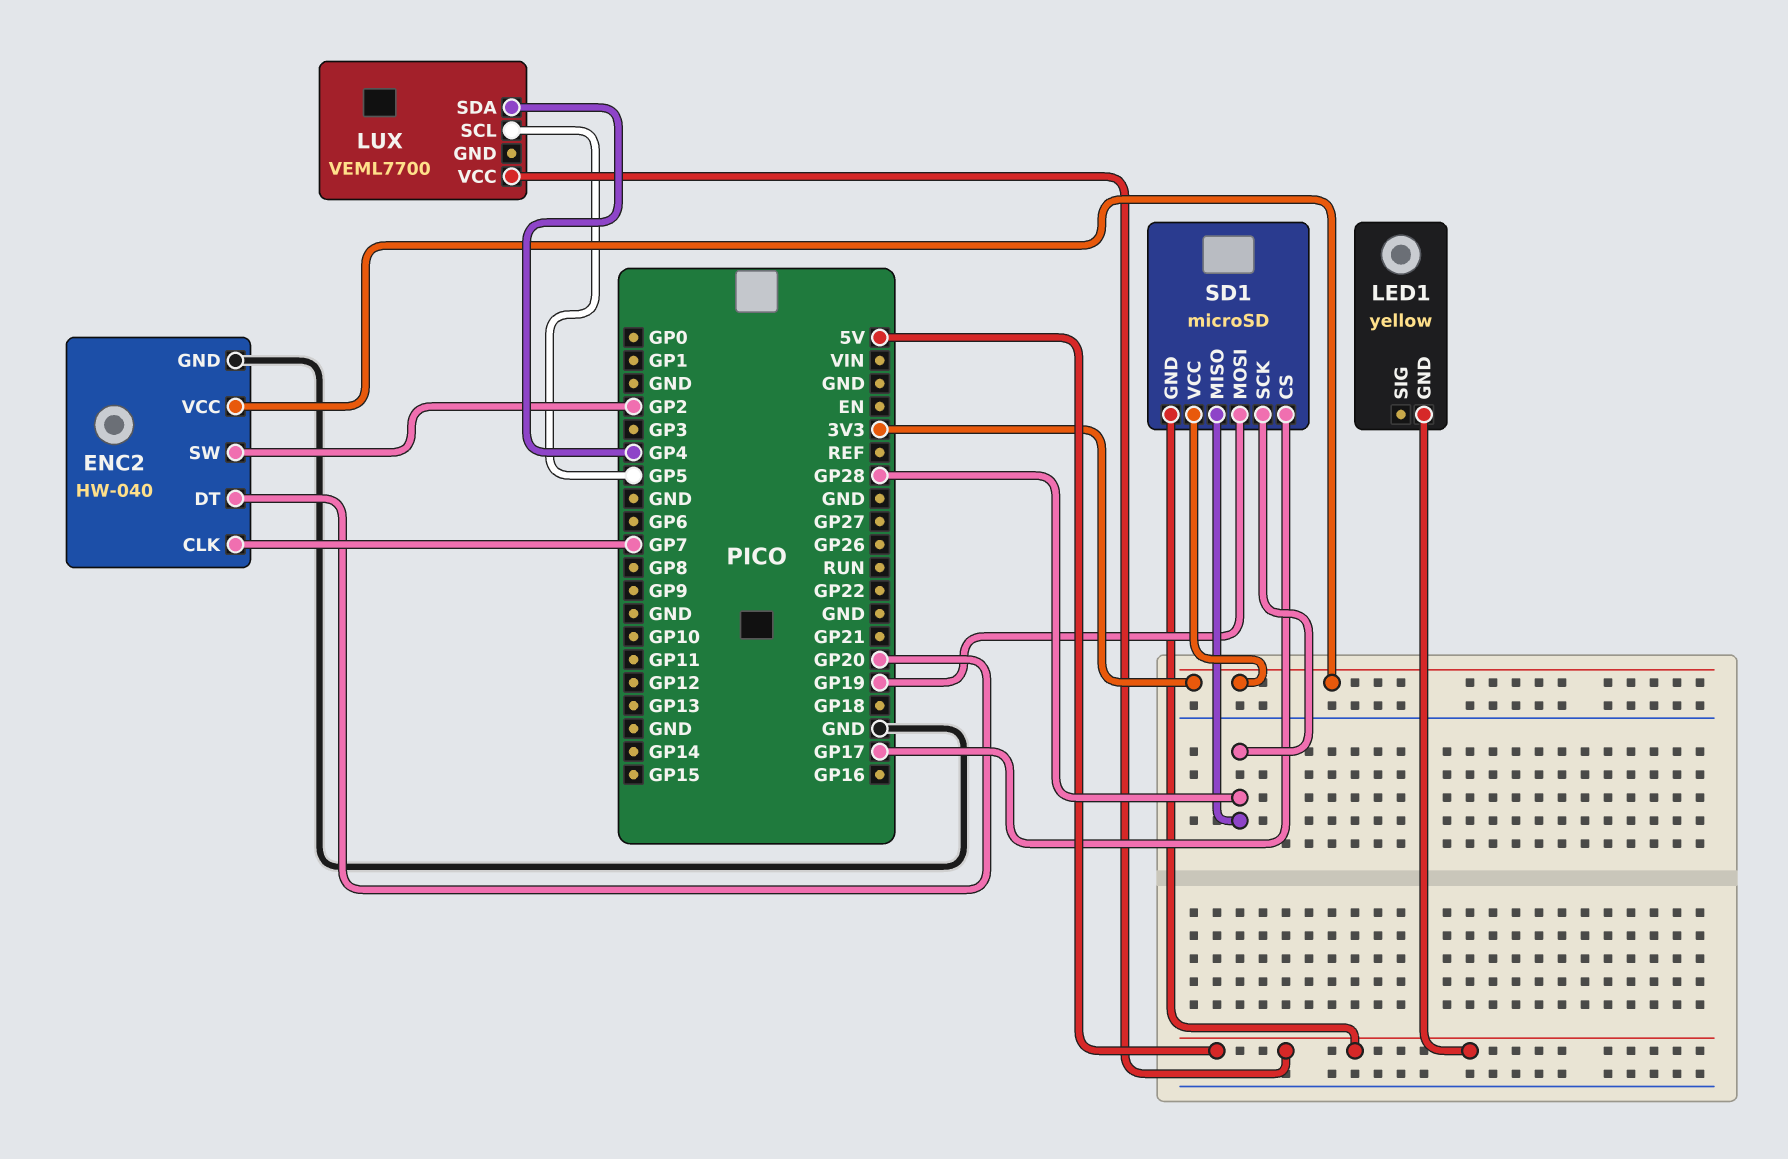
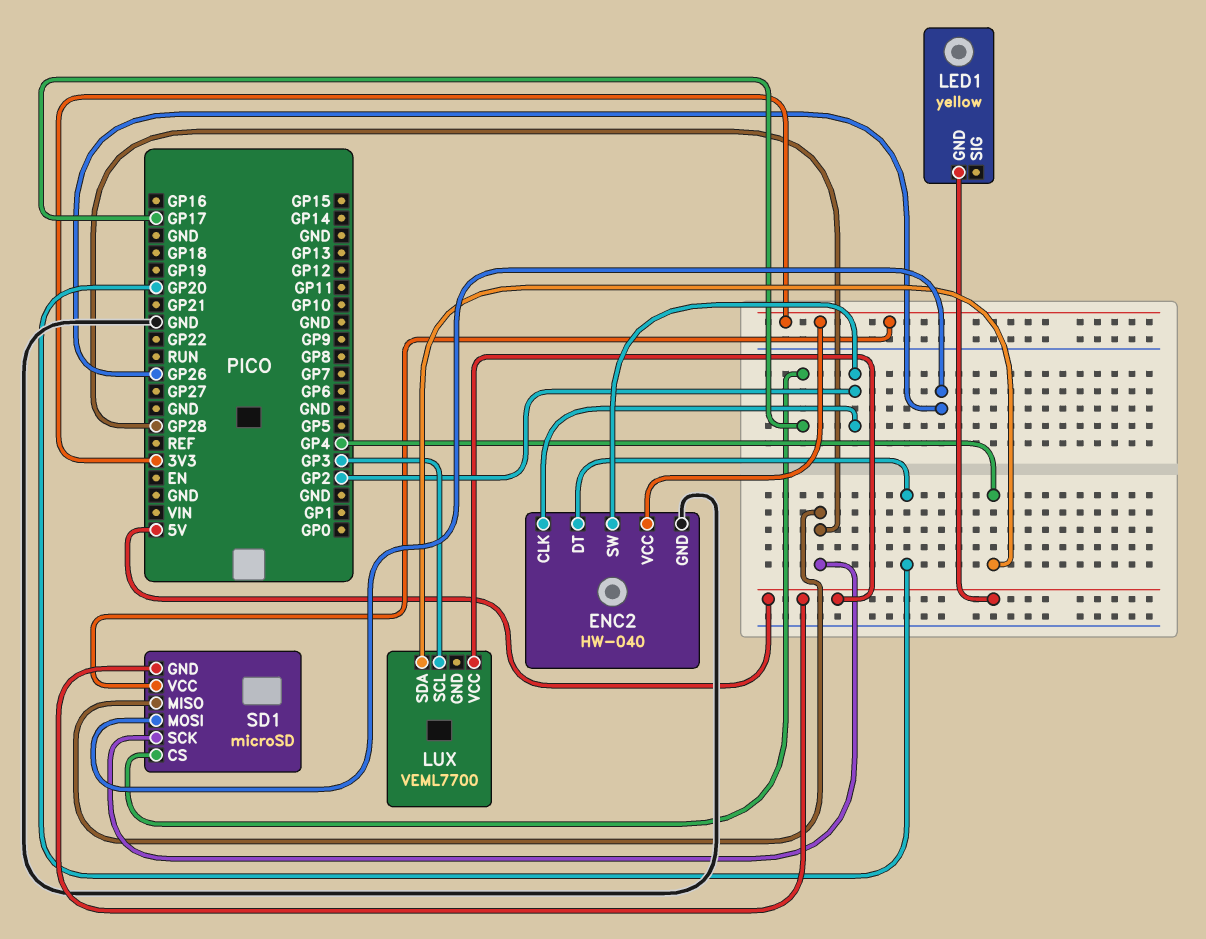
ENC2 pin CLK: GP7 -> GP2
LUX pin SCL: GP5 -> GP3
SD1 pin MOSI: GP19 -> GP26

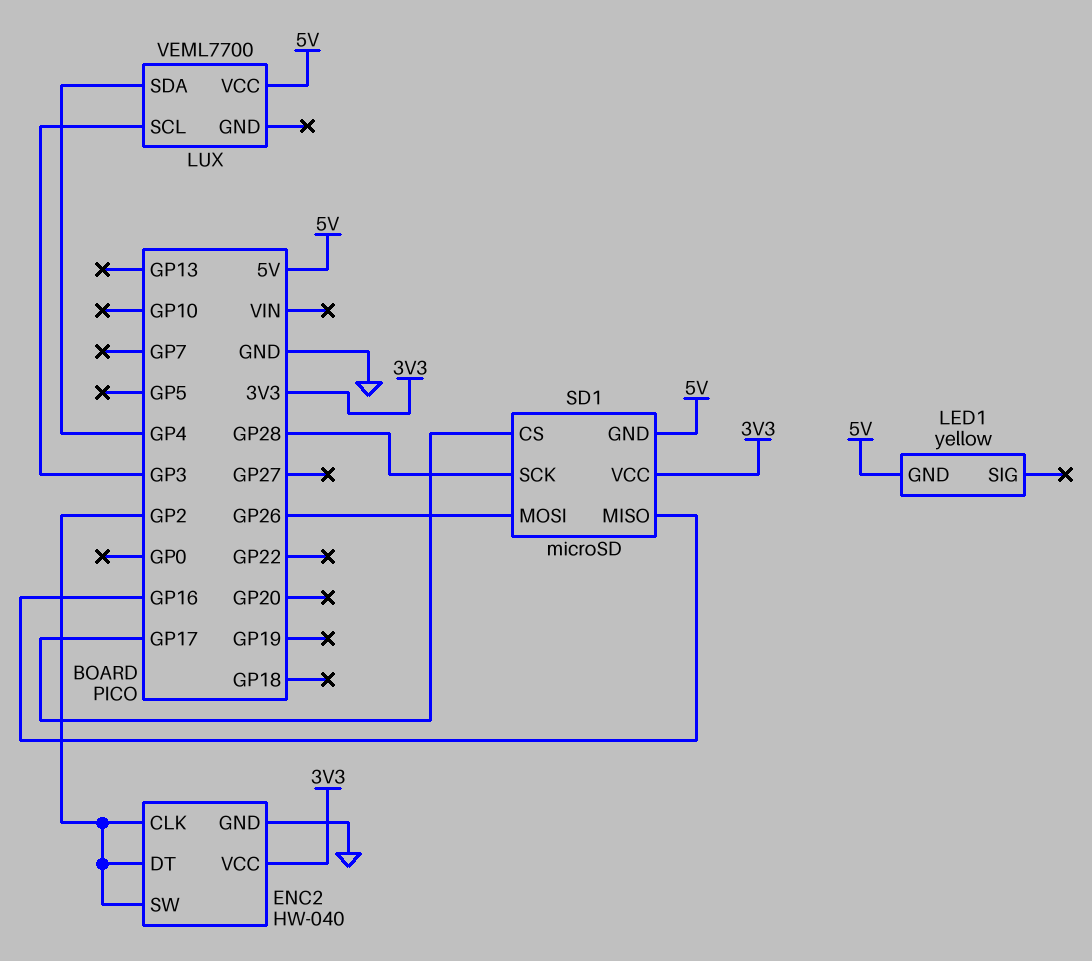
ENC2 pin DT: GP20 -> GP2
SD1 pin MISO: GP28 -> GP16

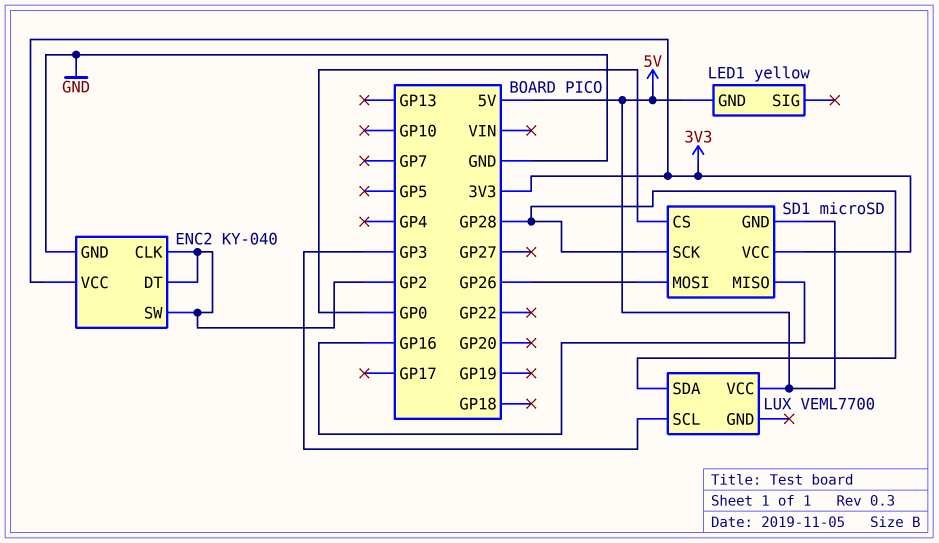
ENC2: HW-040 -> KY-040
LUX pin SDA: GP4 -> GP28
SD1 pin CS: GP17 -> GP0

